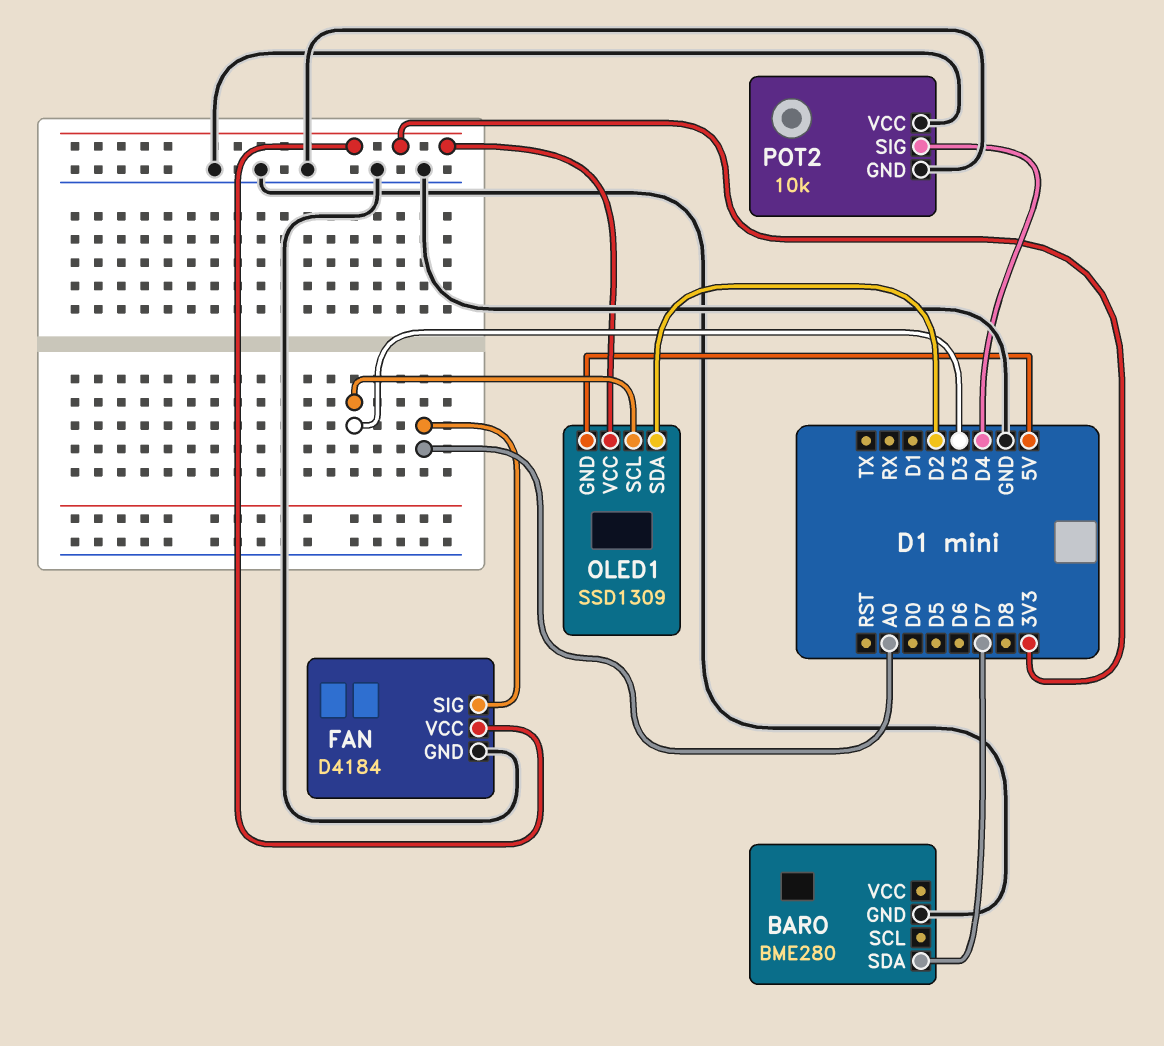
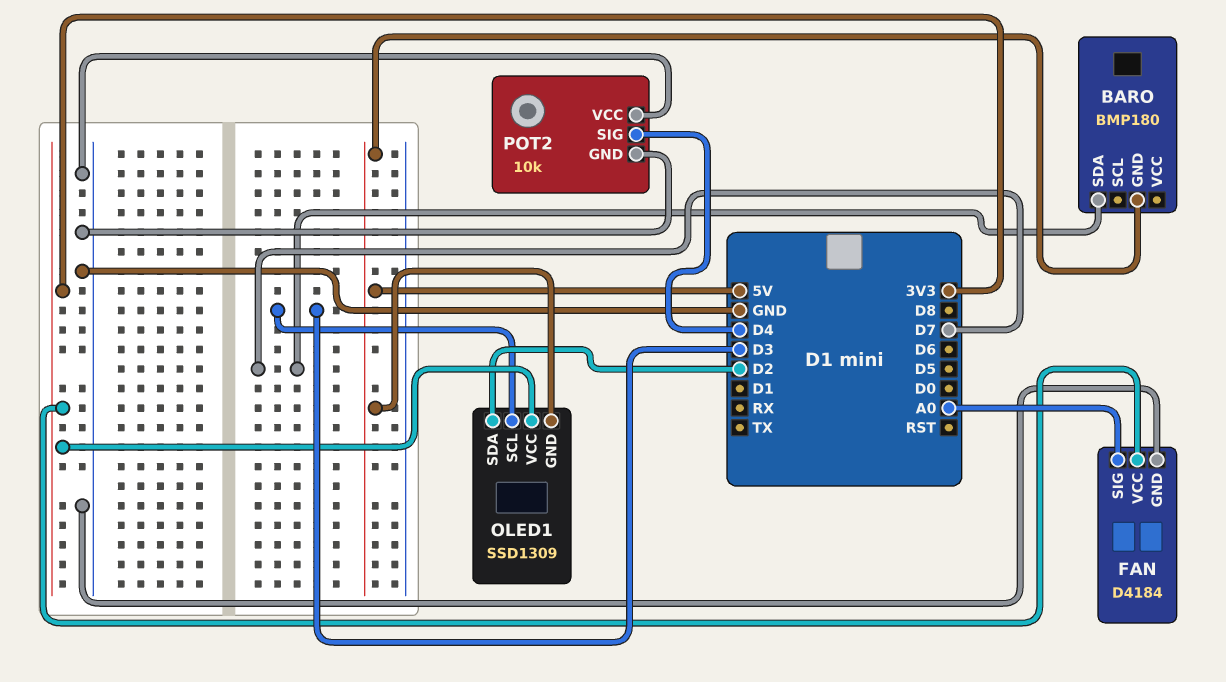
BARO: BME280 -> BMP180
BARO pin GND: GND -> 5V

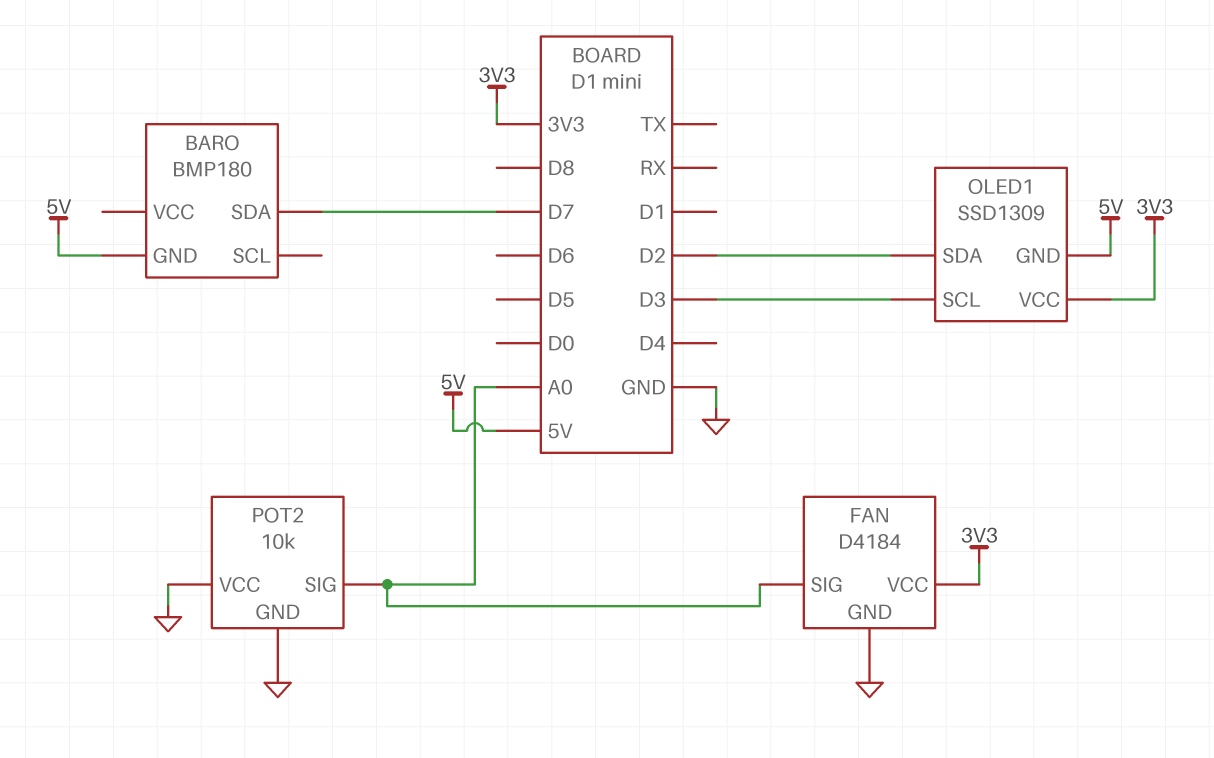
POT2 pin SIG: D4 -> A0

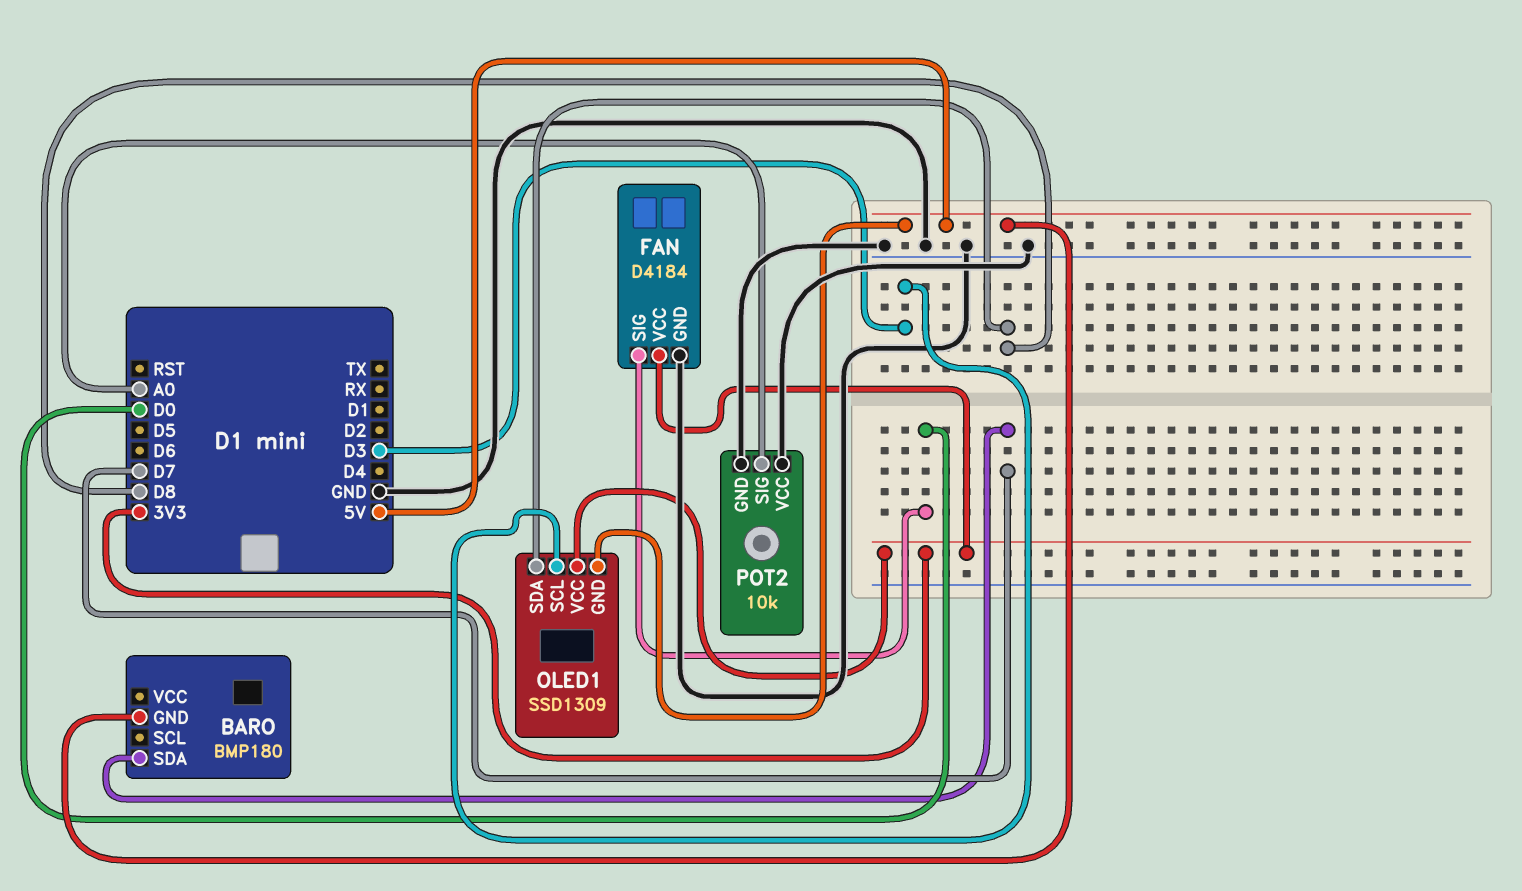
FAN pin SIG: A0 -> D0
OLED1 pin SDA: D2 -> D8

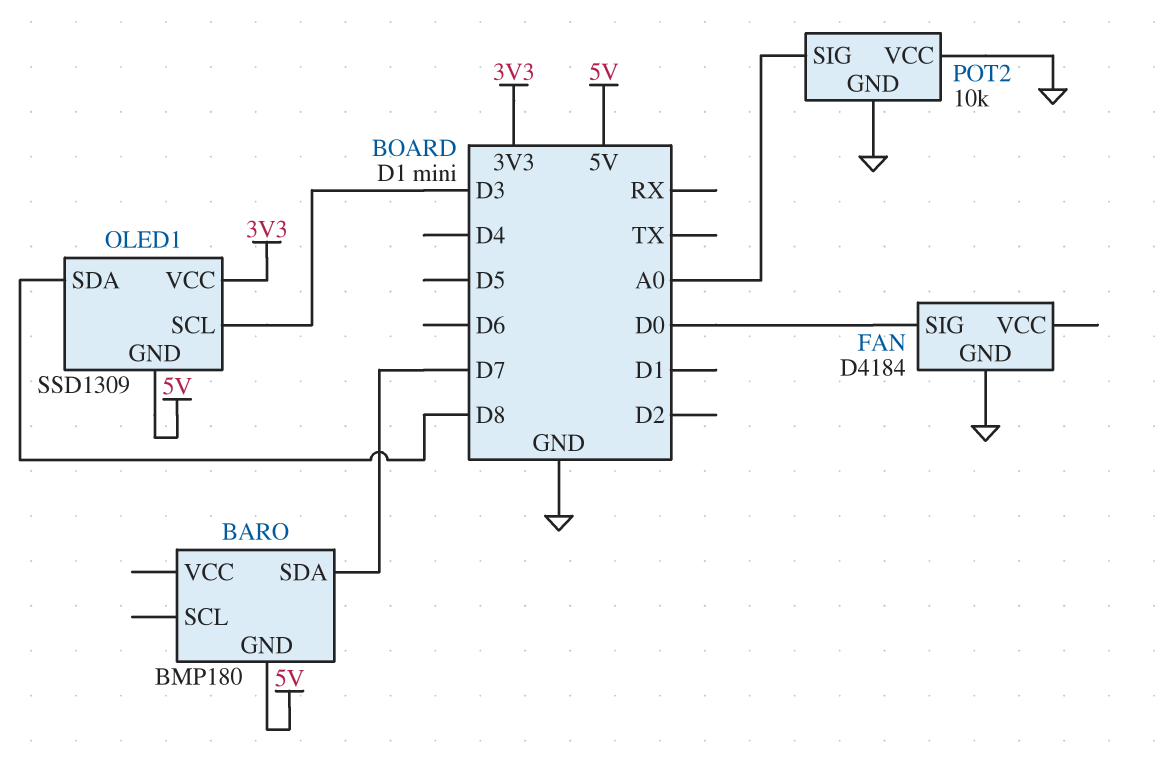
FAN pin VCC: 3V3 -> none

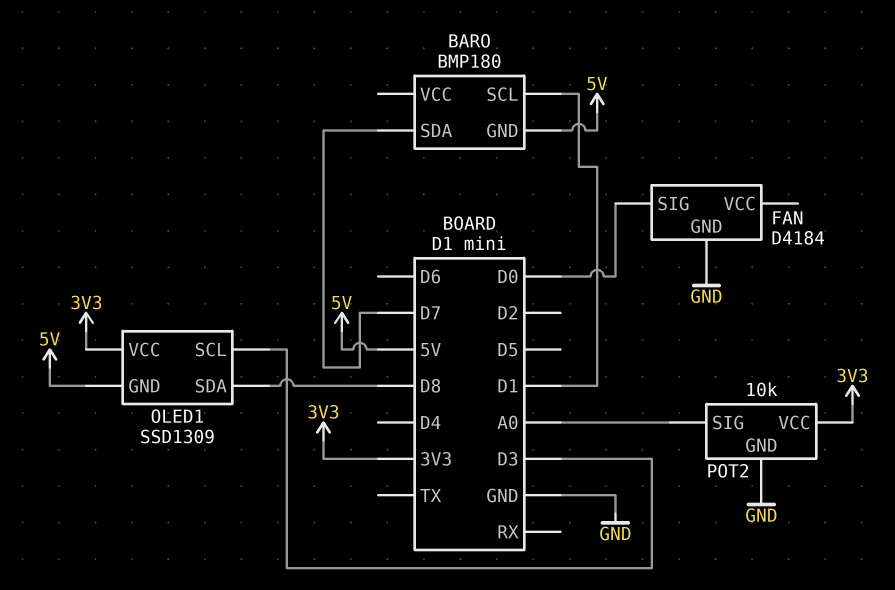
BARO pin SCL: none -> D1
POT2 pin VCC: GND -> 3V3

